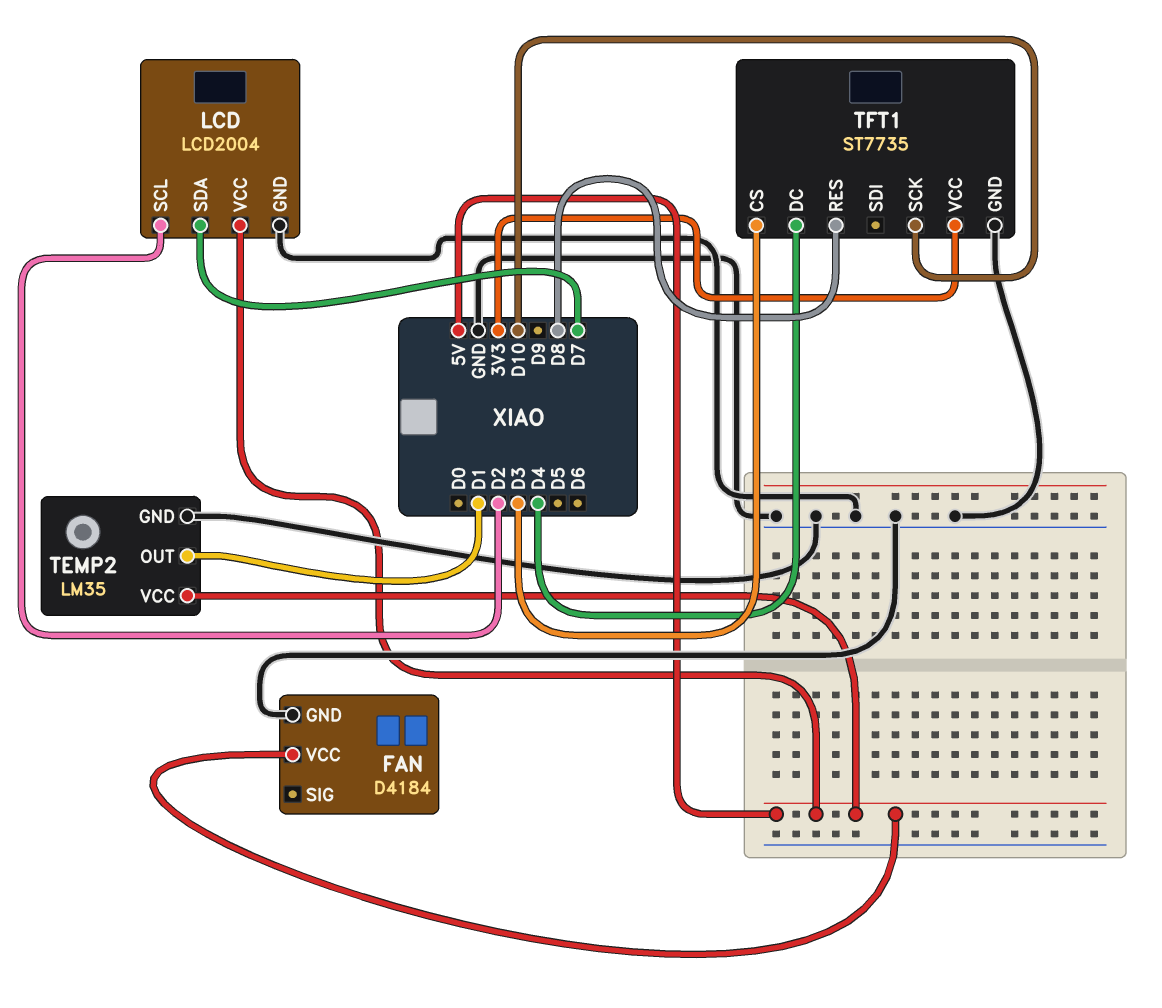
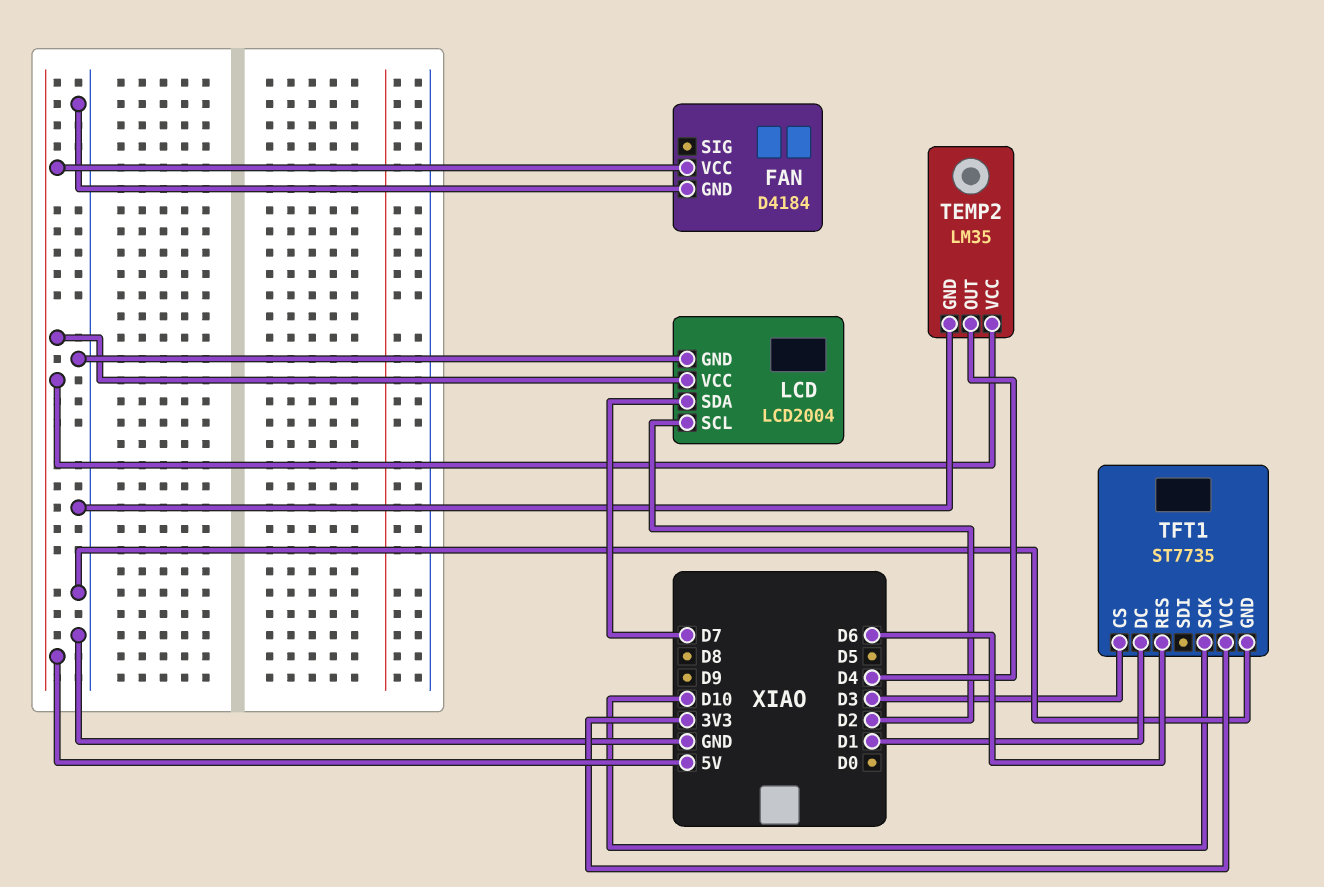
TEMP2 pin OUT: D1 -> D4
TFT1 pin DC: D4 -> D1
TFT1 pin RES: D8 -> D6

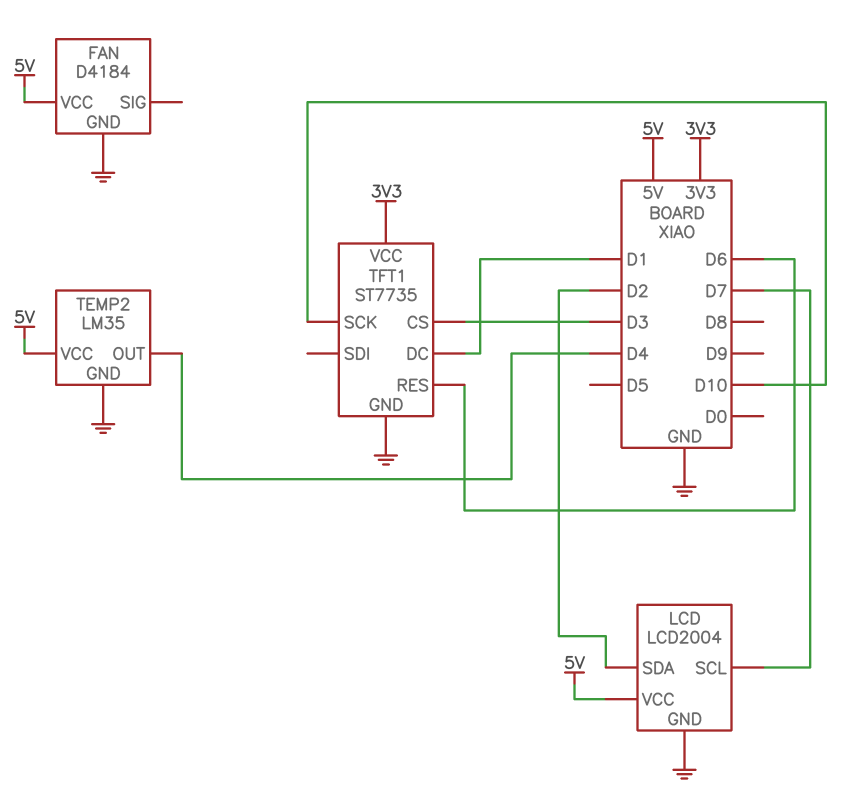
LCD pin SCL: D2 -> D7
LCD pin SDA: D7 -> D2

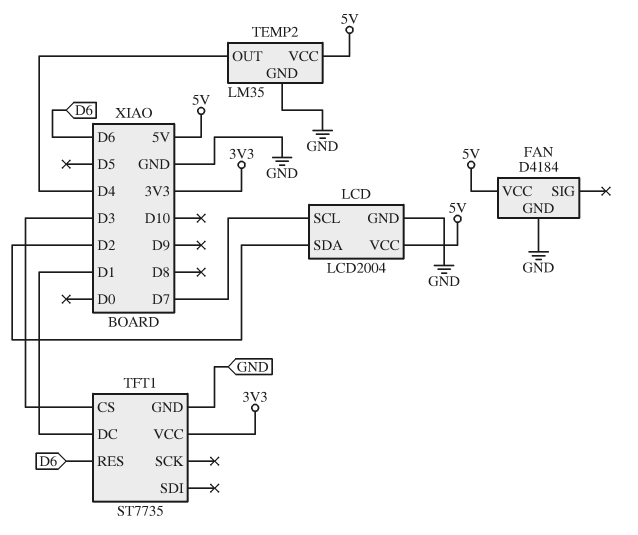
TFT1 pin SCK: D10 -> none

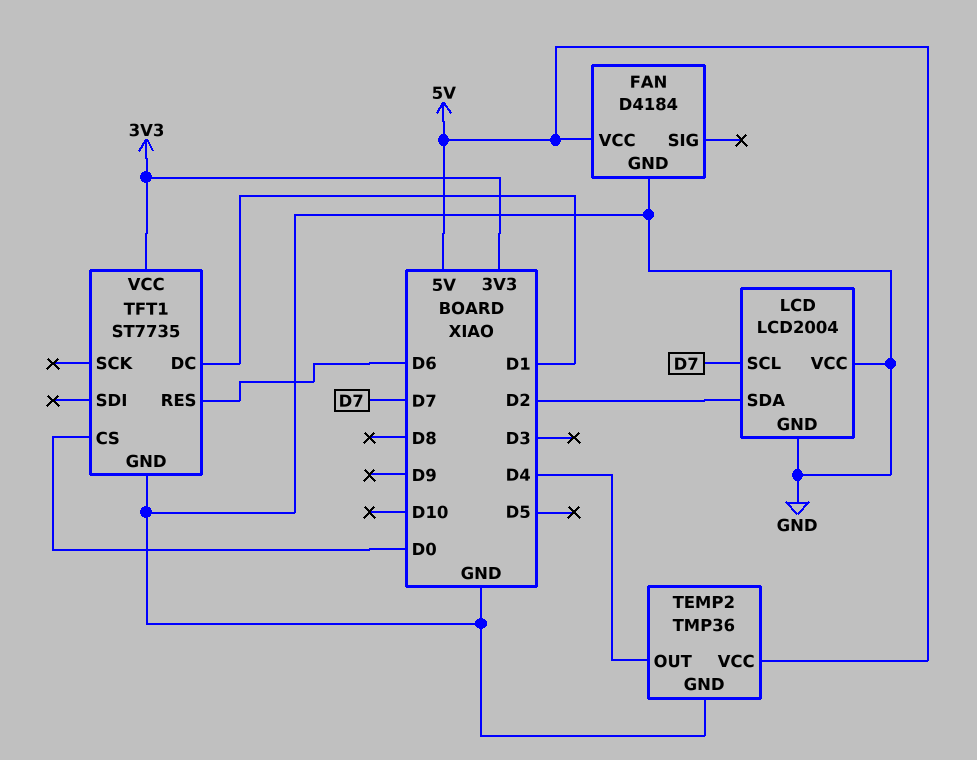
LCD pin VCC: 5V -> GND
TEMP2: LM35 -> TMP36
TFT1 pin CS: D3 -> D0

